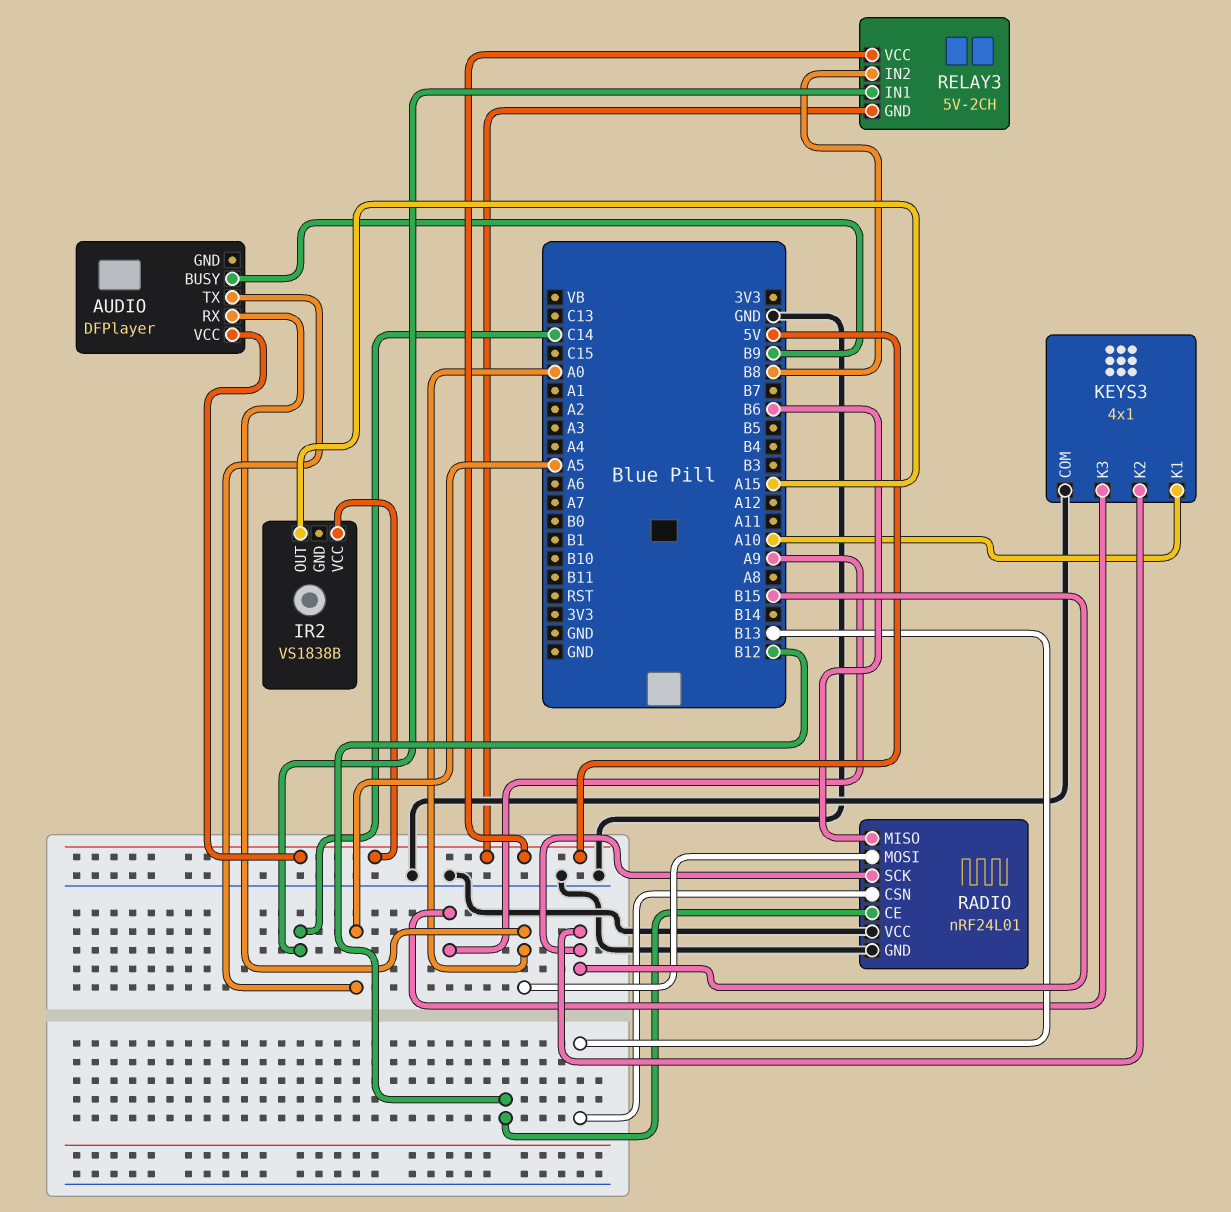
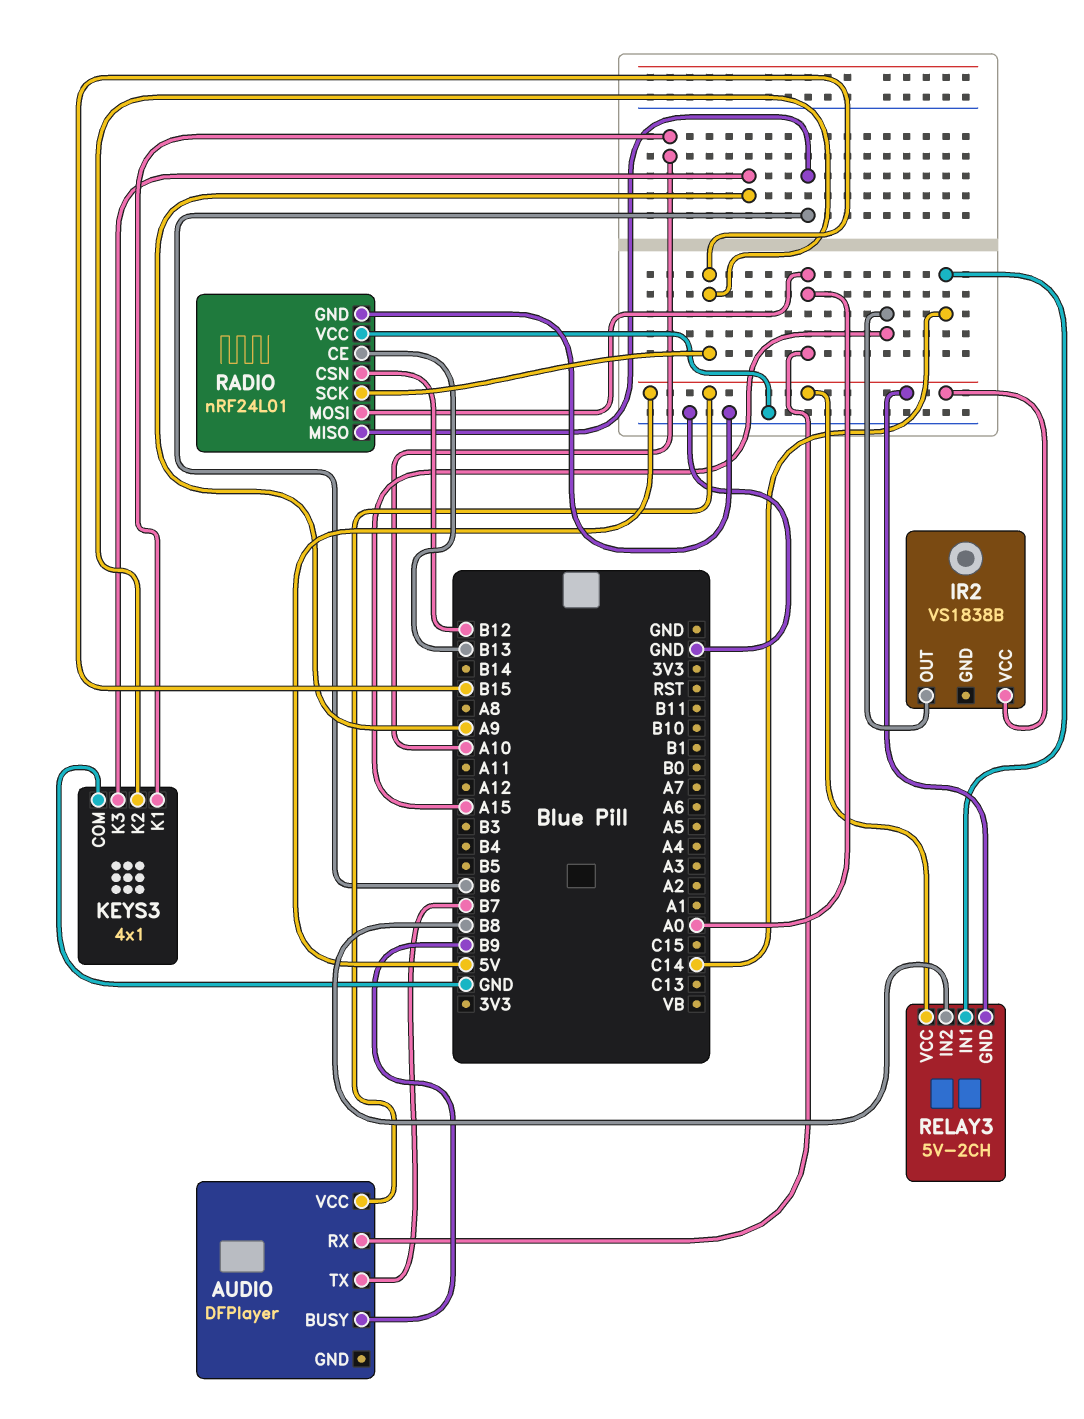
AUDIO pin TX: A5 -> B7
RADIO pin CE: B12 -> B13
RADIO pin CSN: B13 -> B12

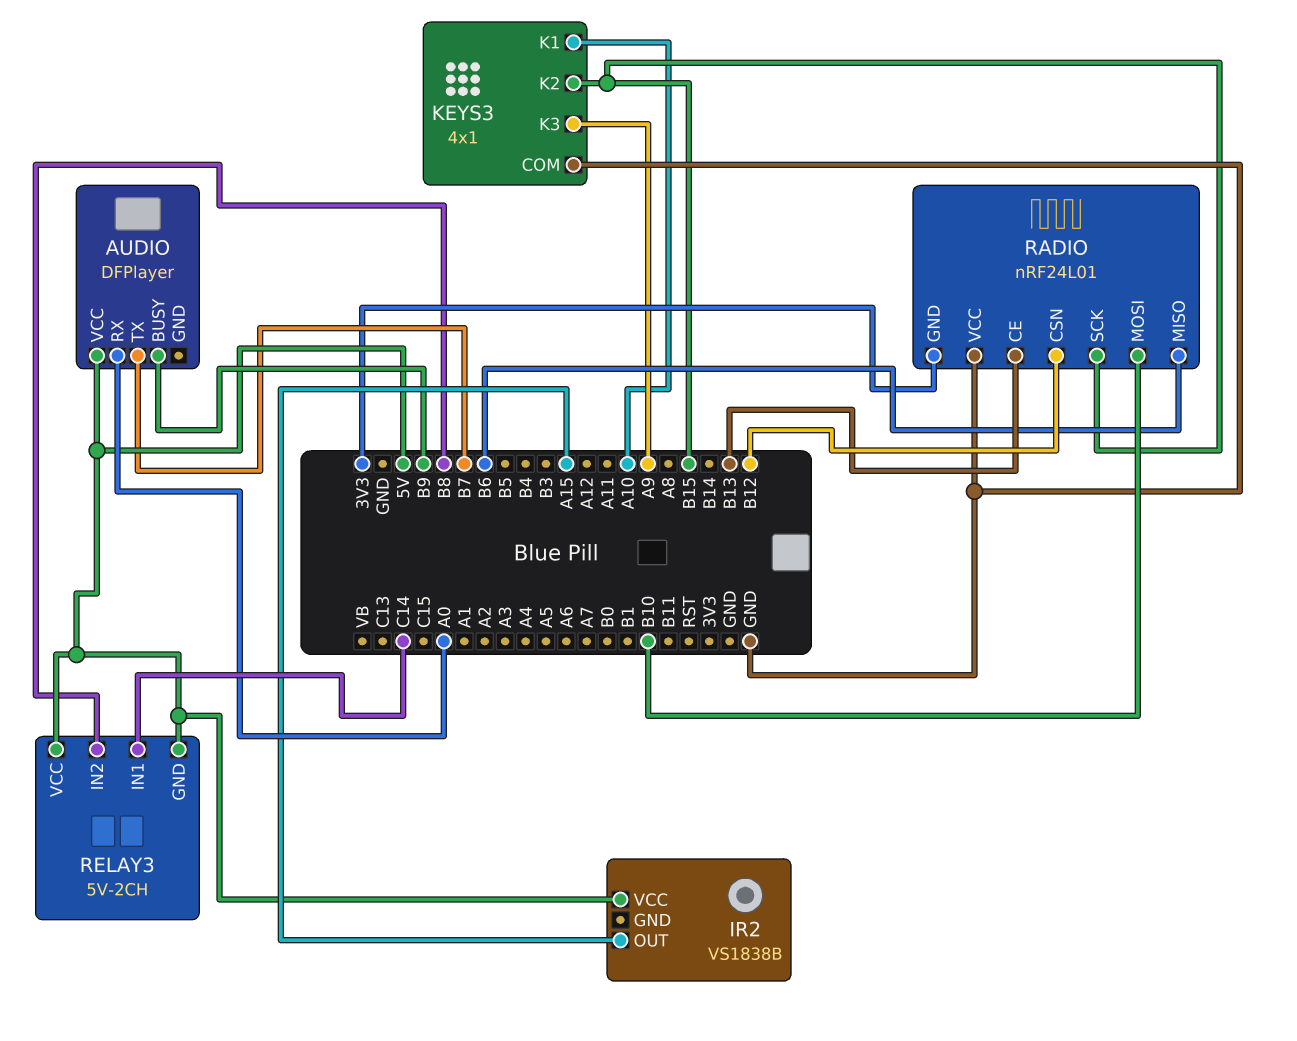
RADIO pin GND: GND -> 3V3
RADIO pin MOSI: A0 -> B10

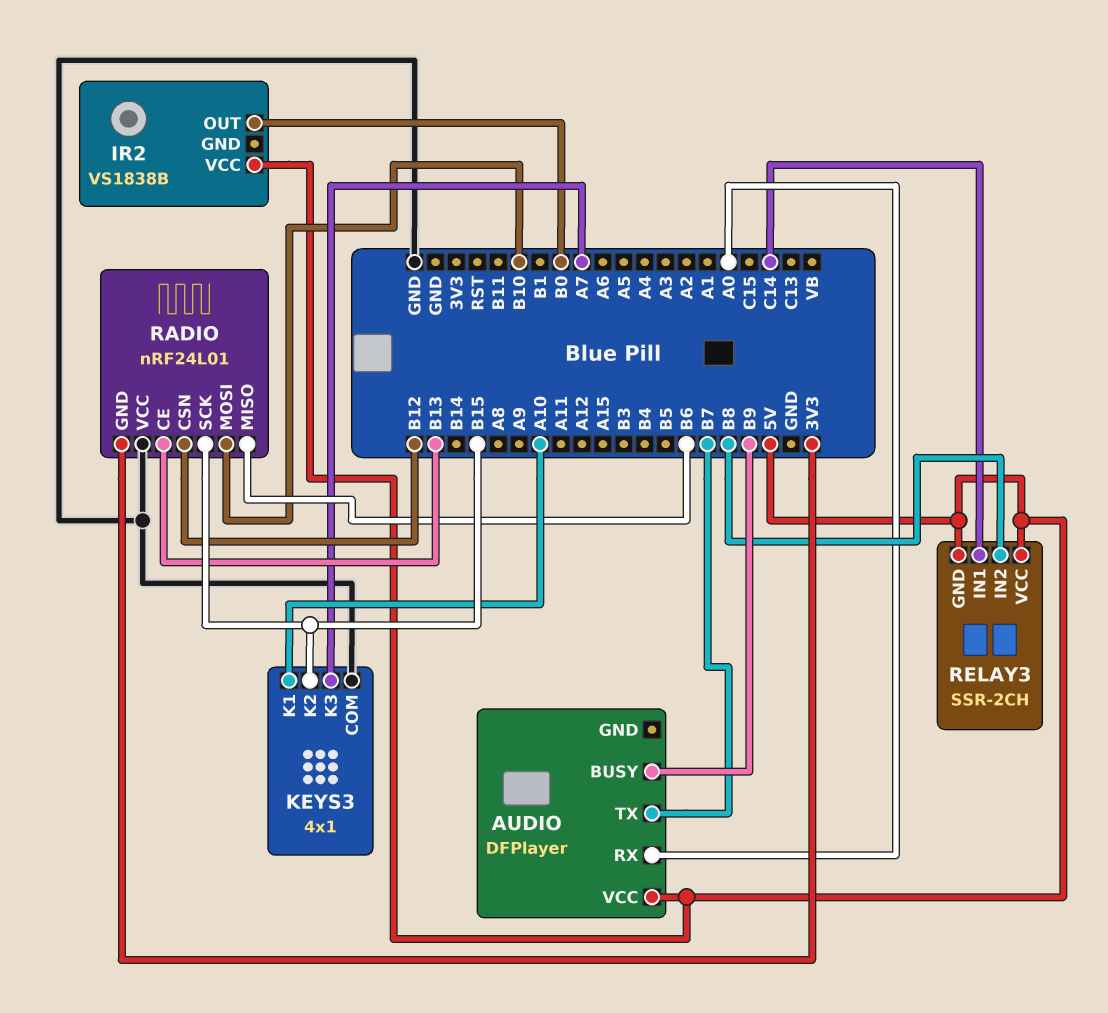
IR2 pin OUT: A15 -> B0
KEYS3 pin K3: A9 -> A7
RELAY3: 5V-2CH -> SSR-2CH

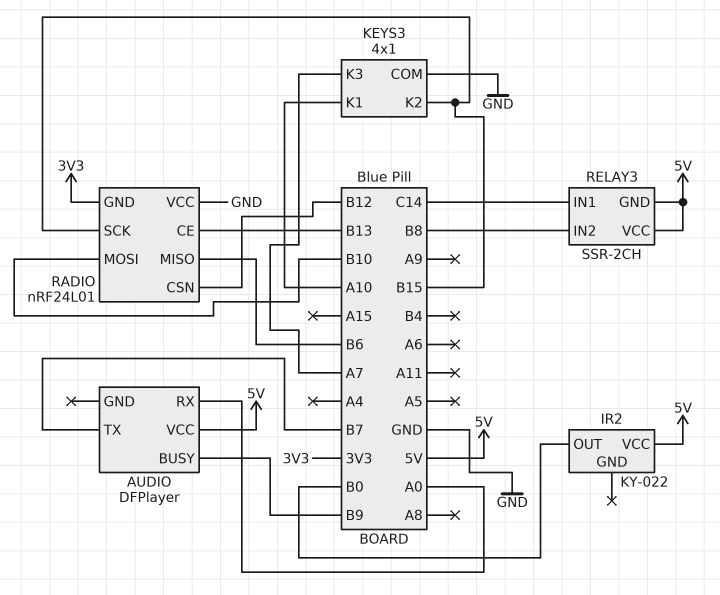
IR2: VS1838B -> KY-022

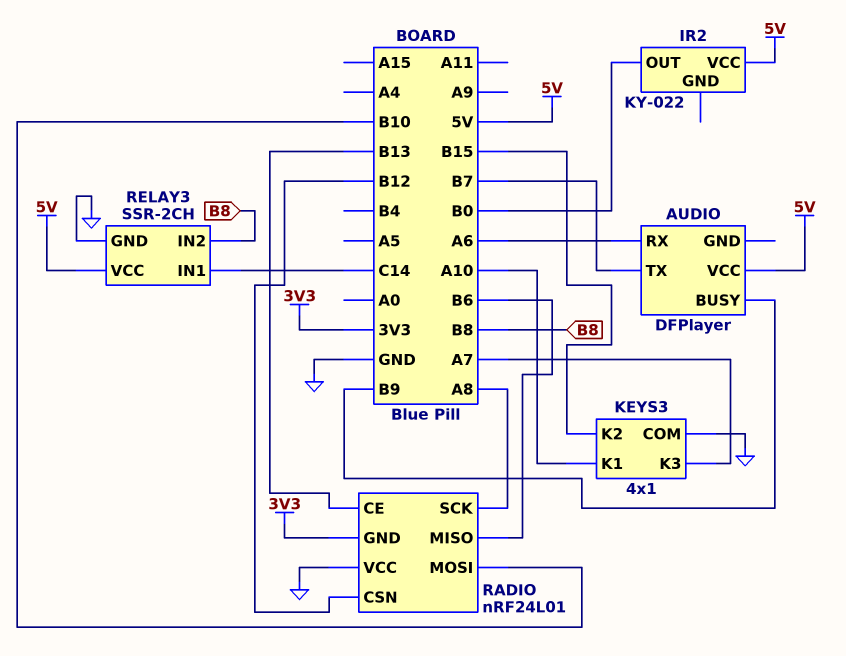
AUDIO pin RX: A0 -> A6
RADIO pin SCK: B15 -> A8
RELAY3 pin GND: 5V -> GND

